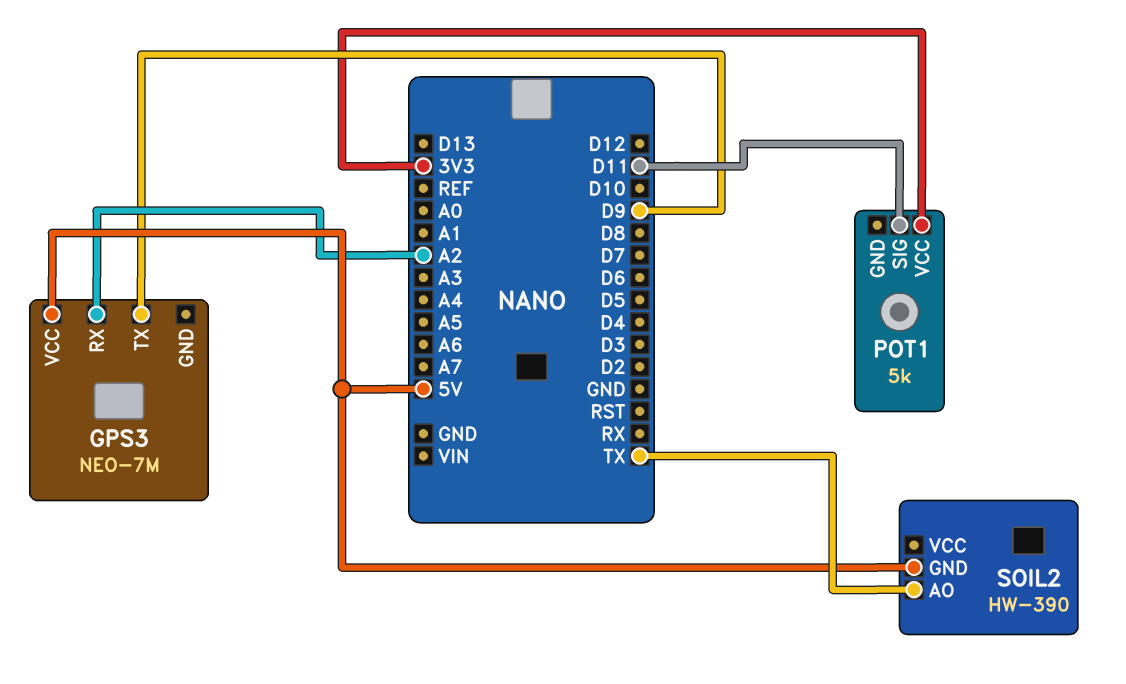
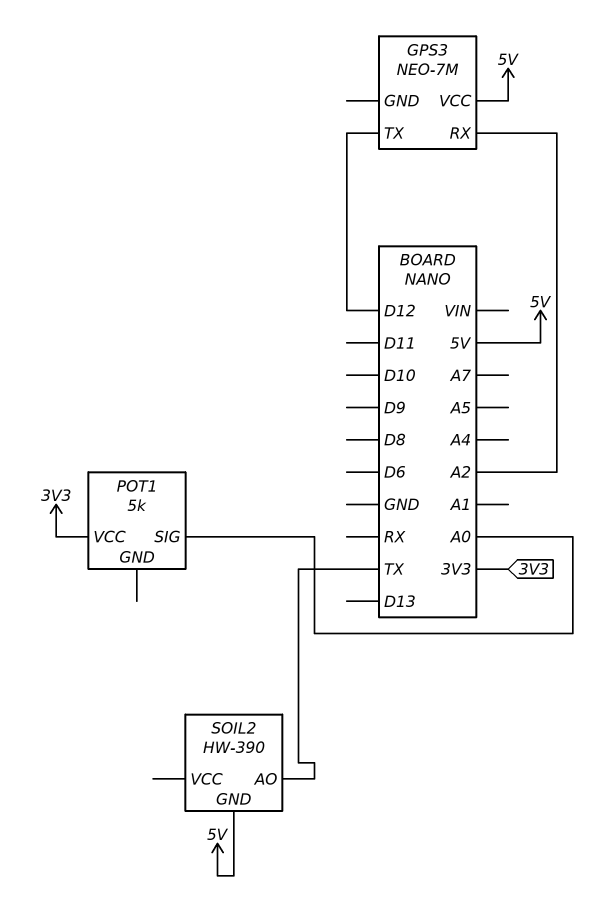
GPS3 pin TX: D9 -> D12
POT1 pin SIG: D11 -> A0

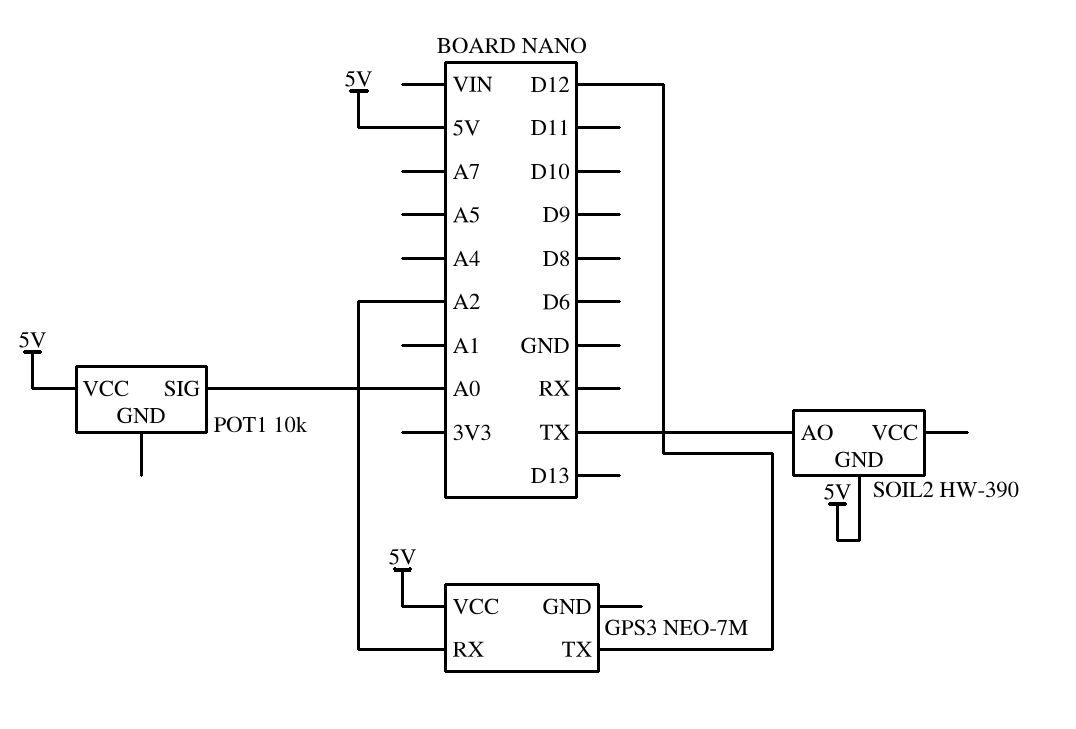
POT1: 5k -> 10k
POT1 pin VCC: 3V3 -> 5V

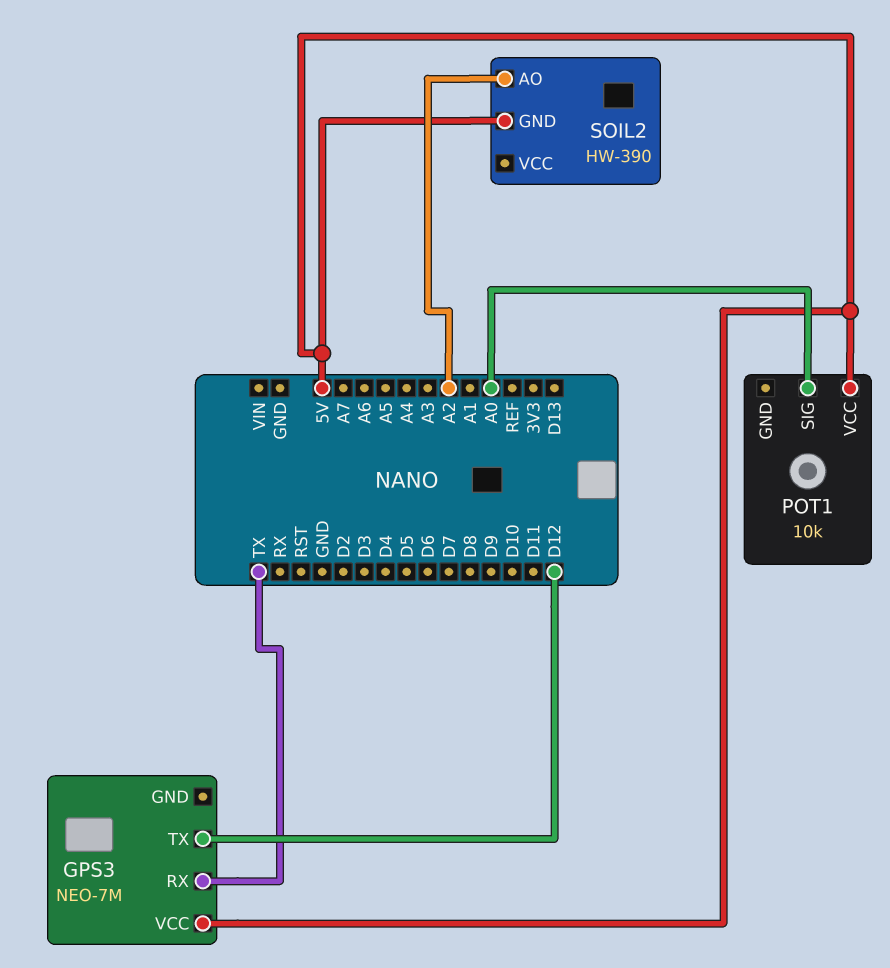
GPS3 pin RX: A2 -> TX
SOIL2 pin AO: TX -> A2

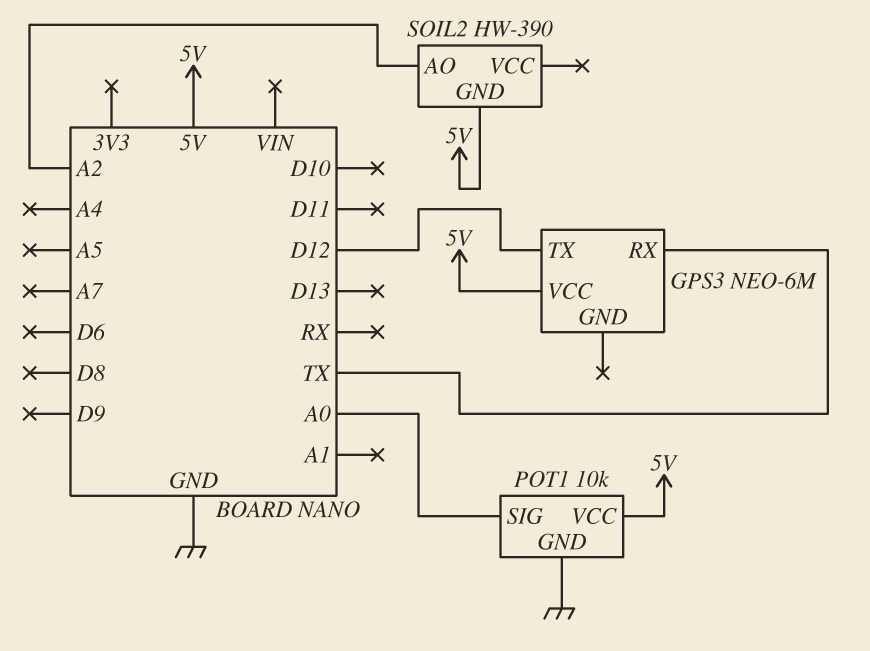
GPS3: NEO-7M -> NEO-6M
POT1 pin GND: none -> GND

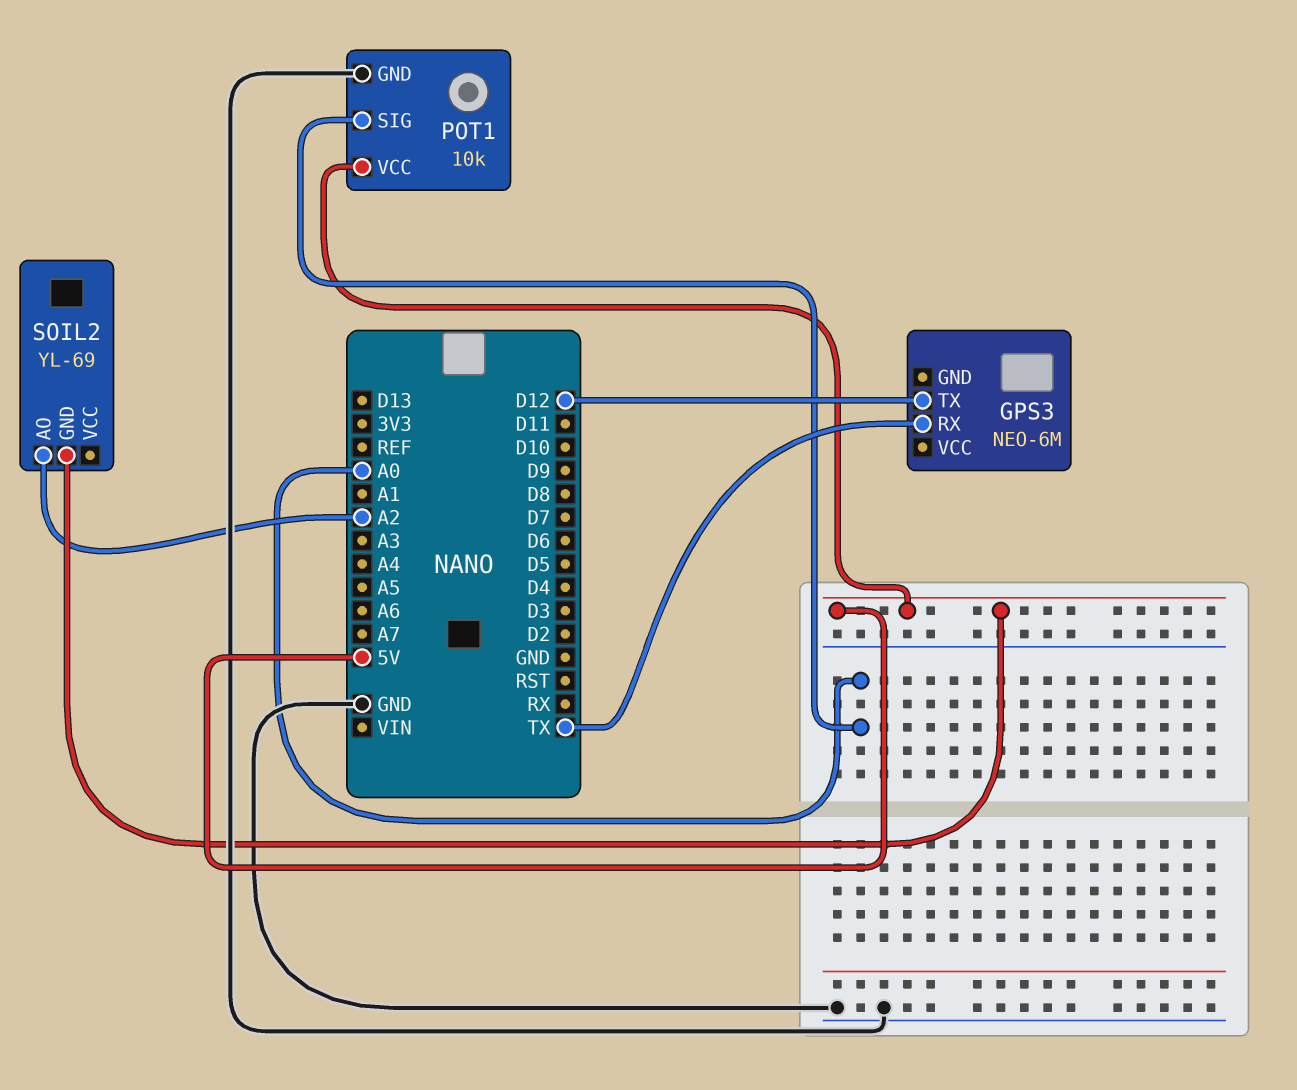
GPS3 pin VCC: 5V -> none
SOIL2: HW-390 -> YL-69

